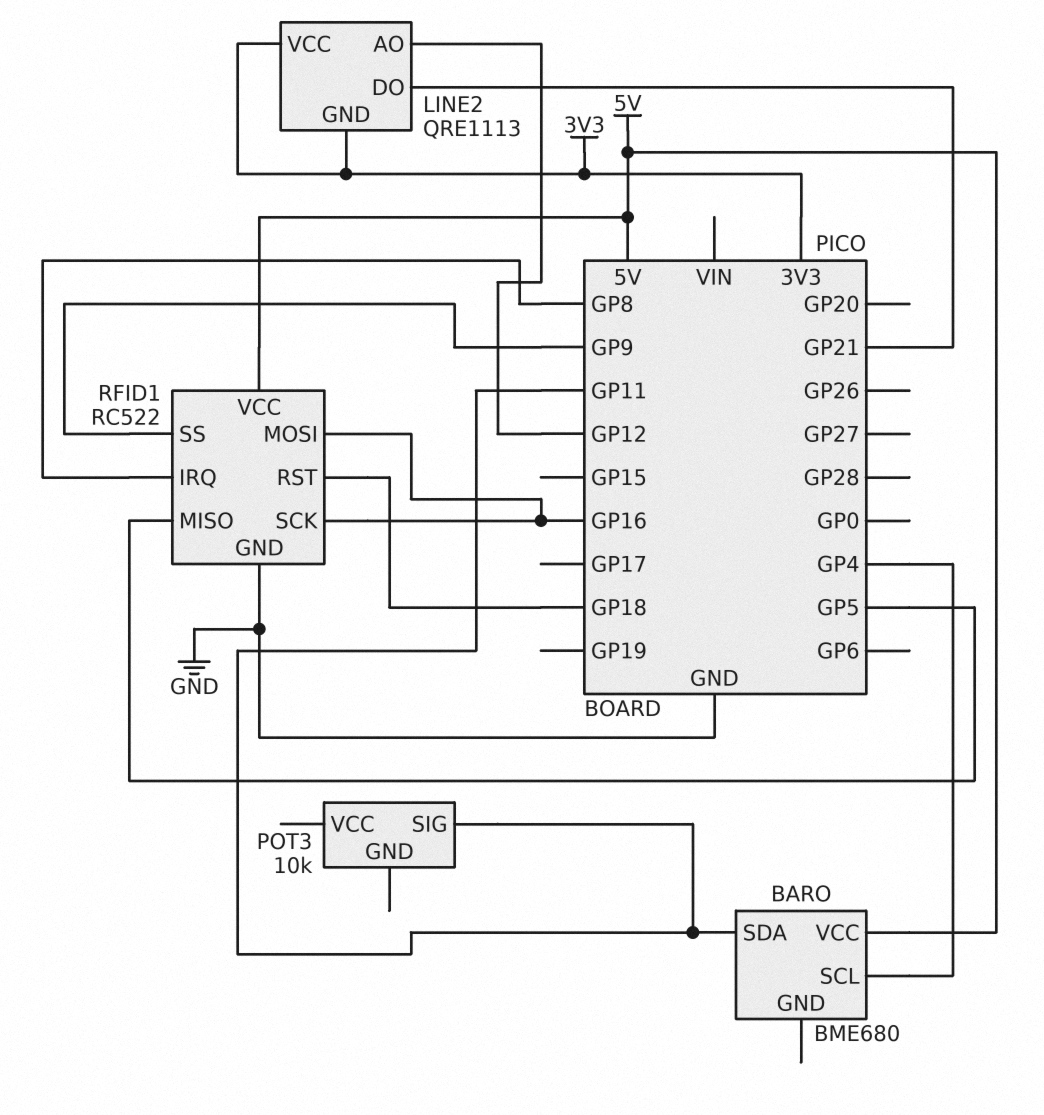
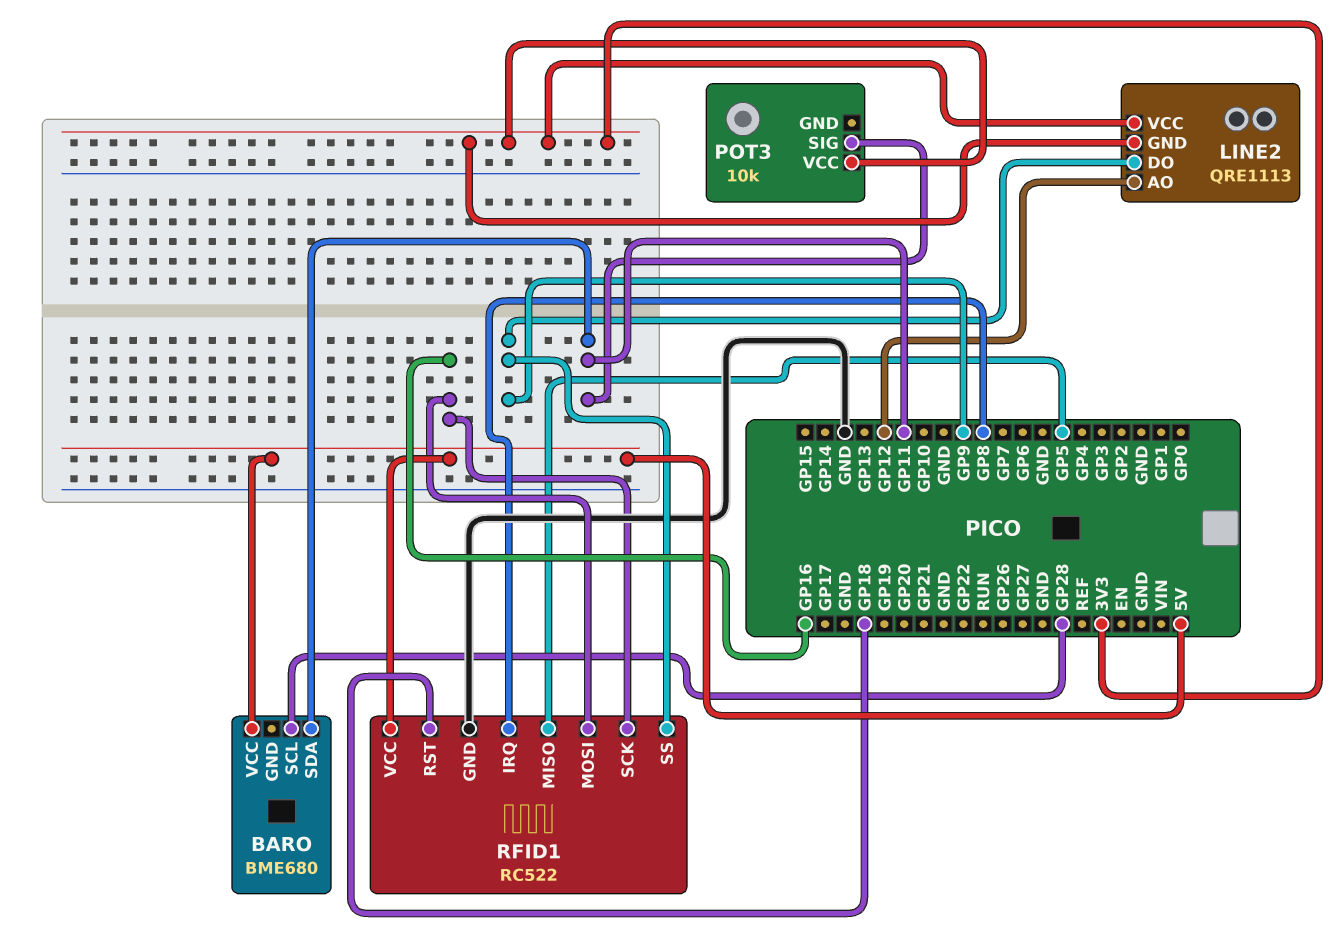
BARO pin SCL: GP4 -> GP28
LINE2 pin DO: GP21 -> GP9
POT3 pin VCC: none -> 3V3

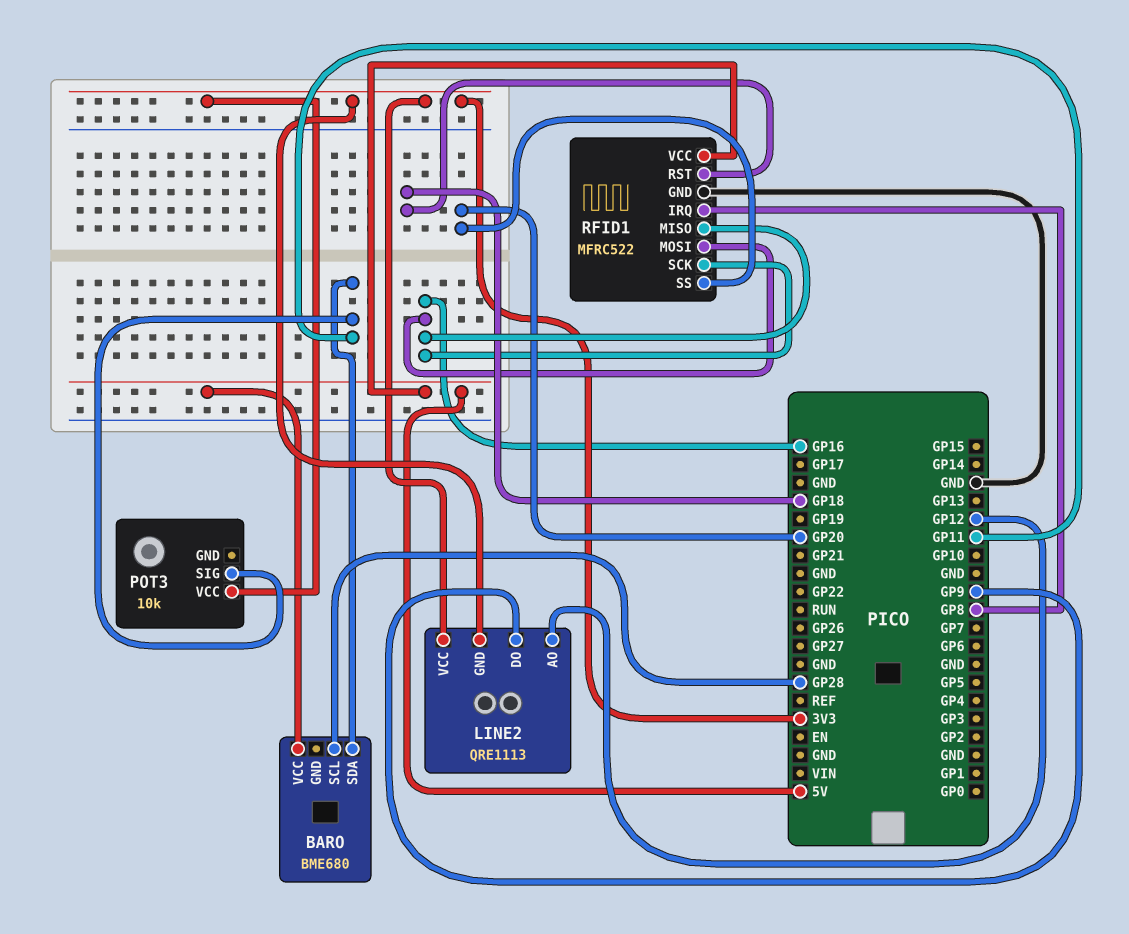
RFID1: RC522 -> MFRC522
RFID1 pin MISO: GP5 -> GP16
RFID1 pin SS: GP9 -> GP20

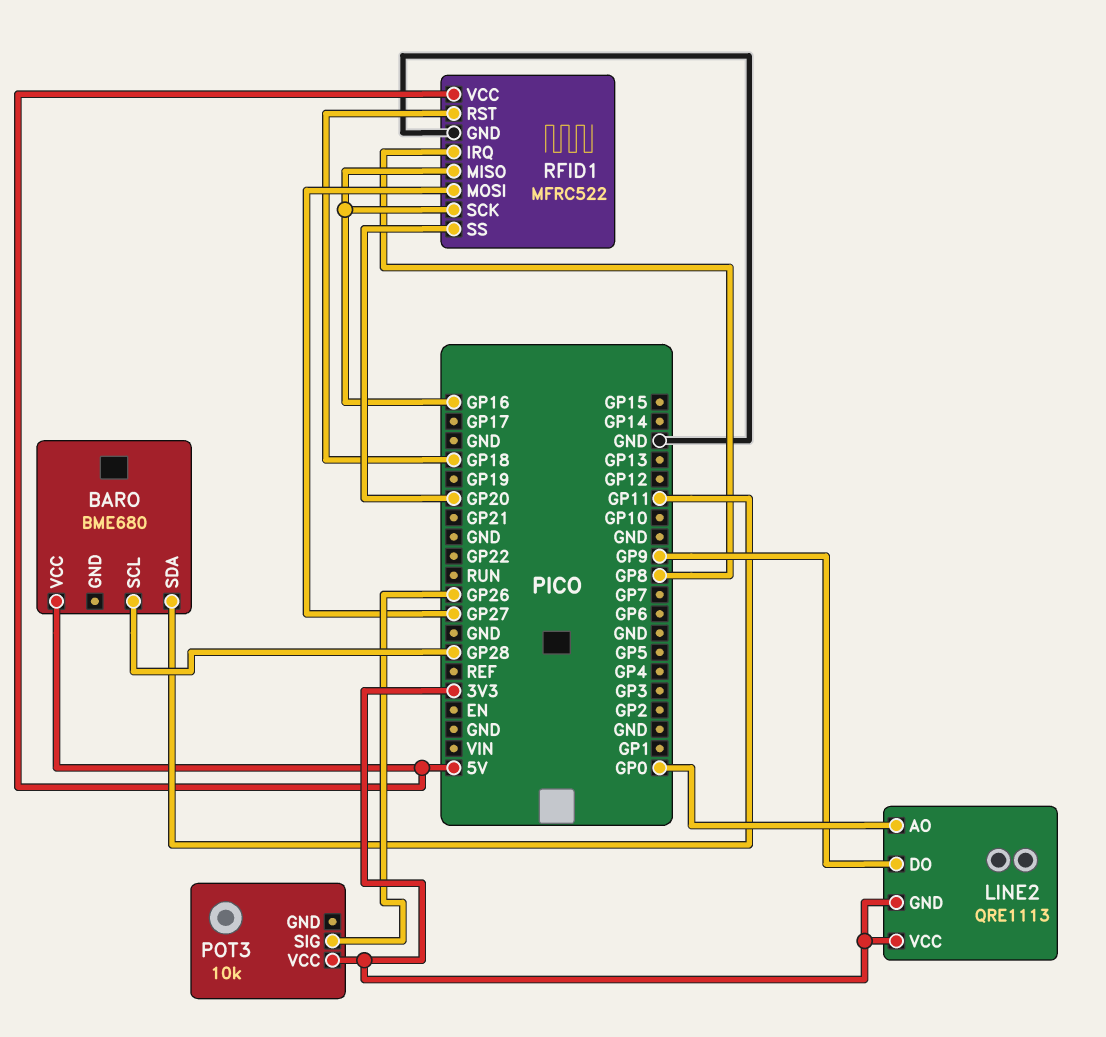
LINE2 pin AO: GP12 -> GP0
POT3 pin SIG: GP11 -> GP26
RFID1 pin MOSI: GP16 -> GP27

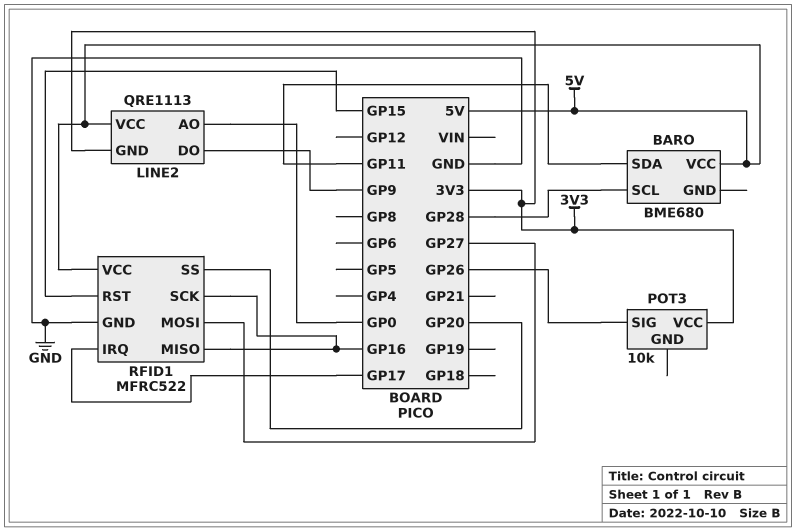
LINE2 pin VCC: 3V3 -> 5V
RFID1 pin IRQ: GP8 -> GP17
RFID1 pin RST: GP18 -> GP15

